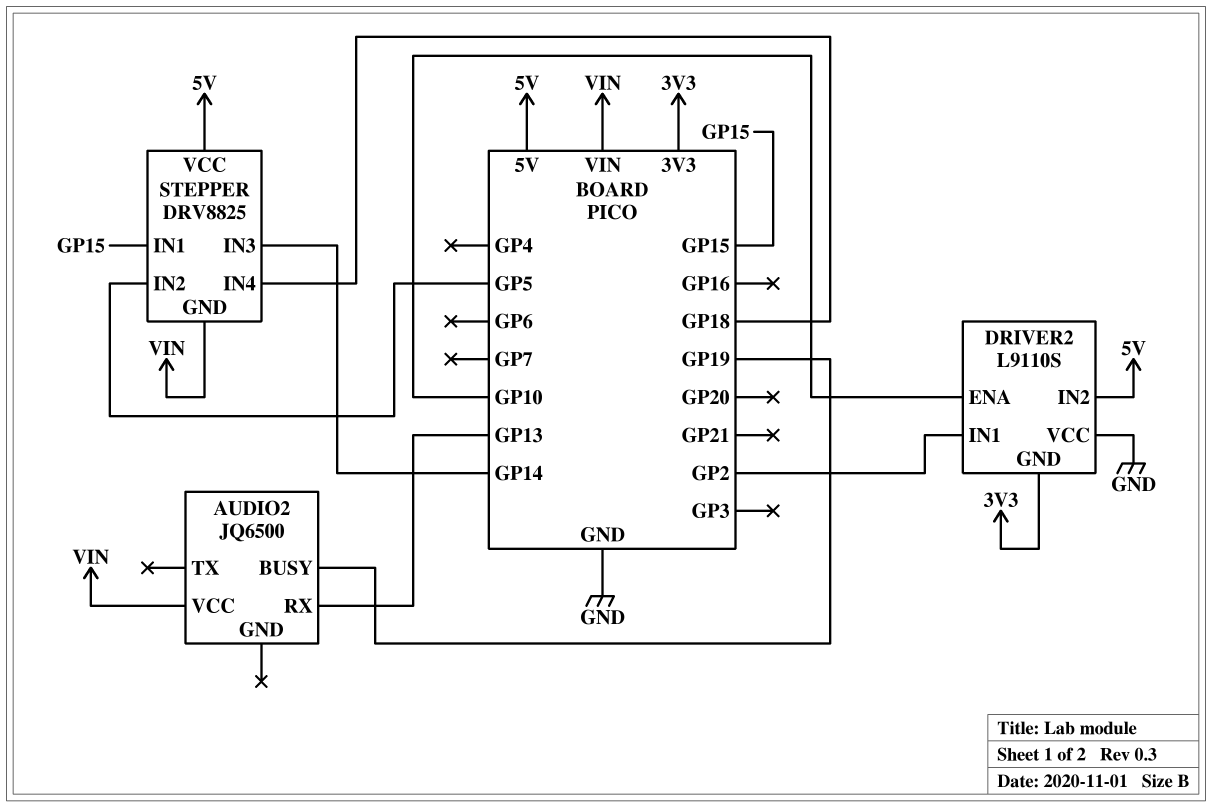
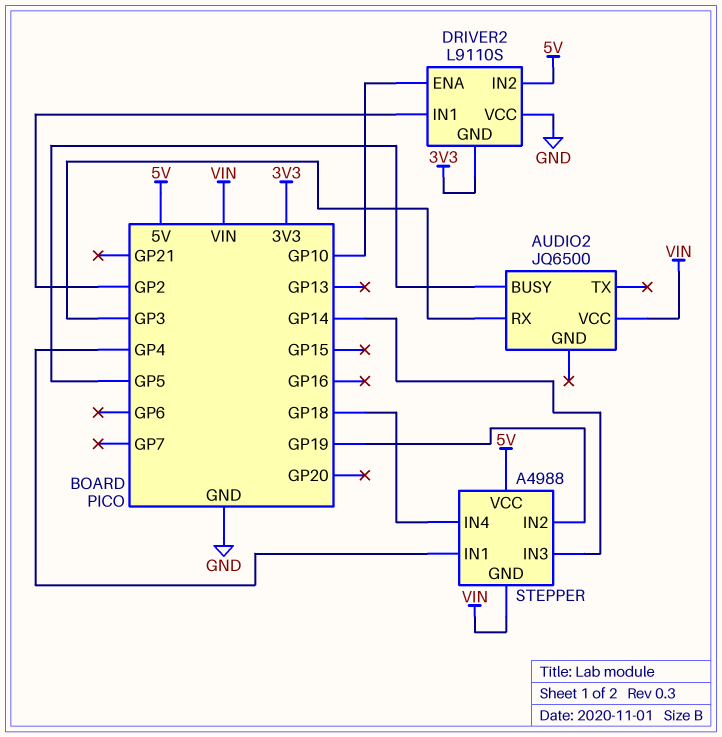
AUDIO2 pin BUSY: GP19 -> GP5
AUDIO2 pin RX: GP13 -> GP3
STEPPER: DRV8825 -> A4988
STEPPER pin IN1: GP15 -> GP4
STEPPER pin IN2: GP5 -> GP19

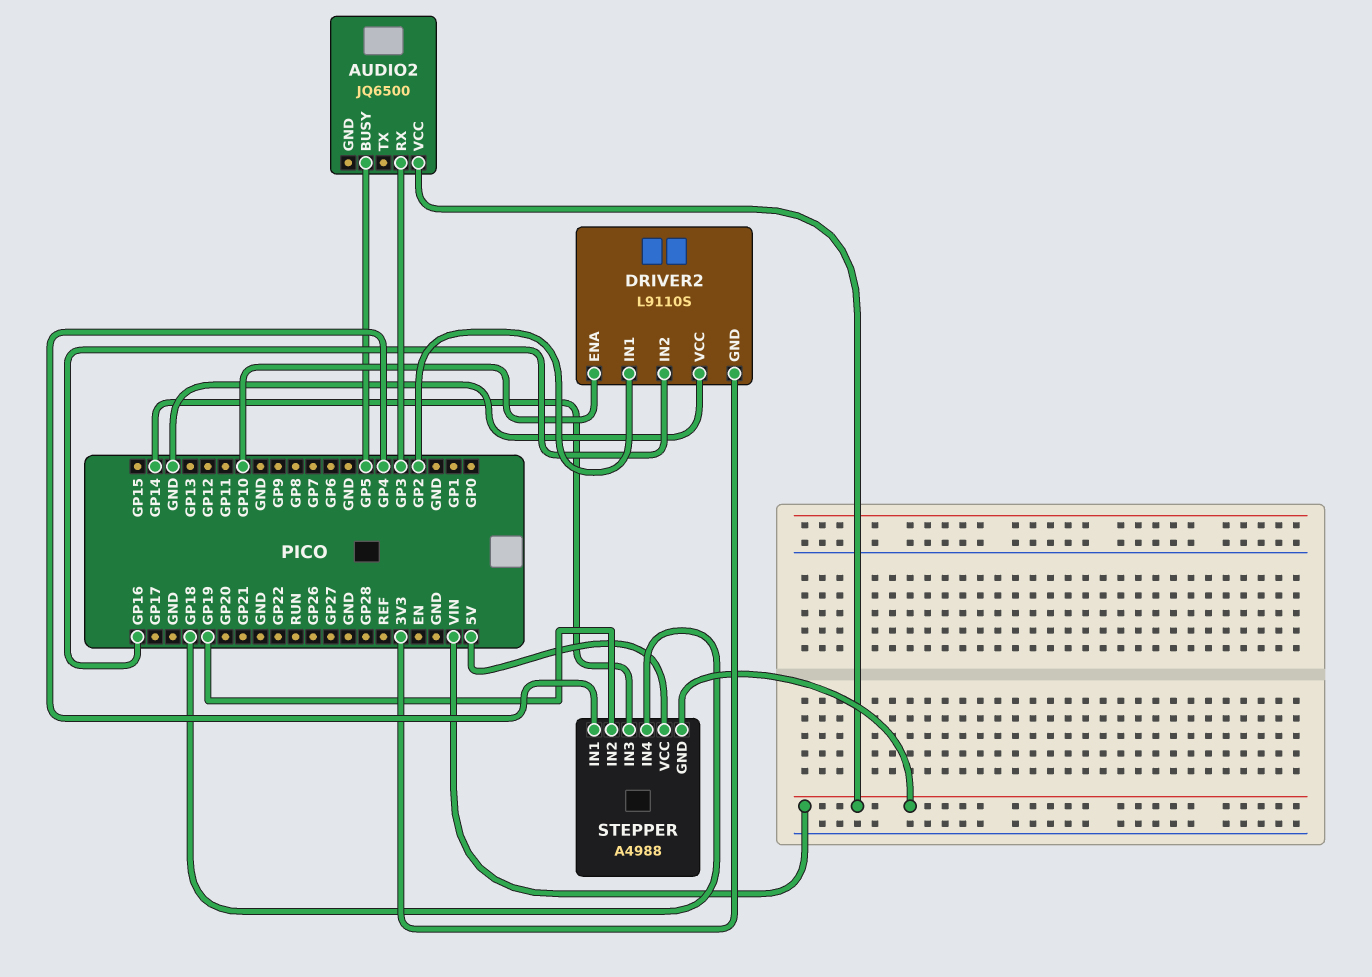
DRIVER2 pin IN2: 5V -> GP16

